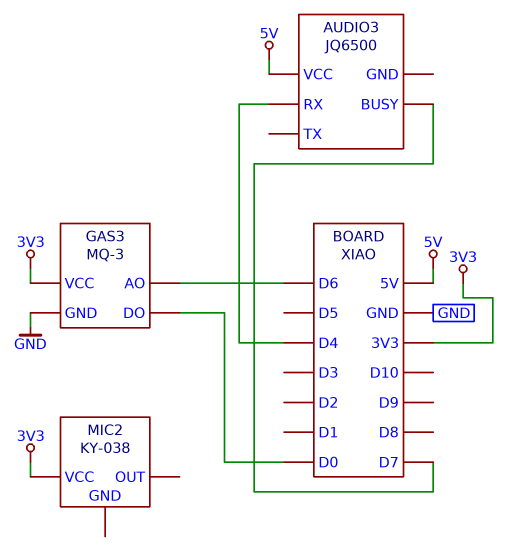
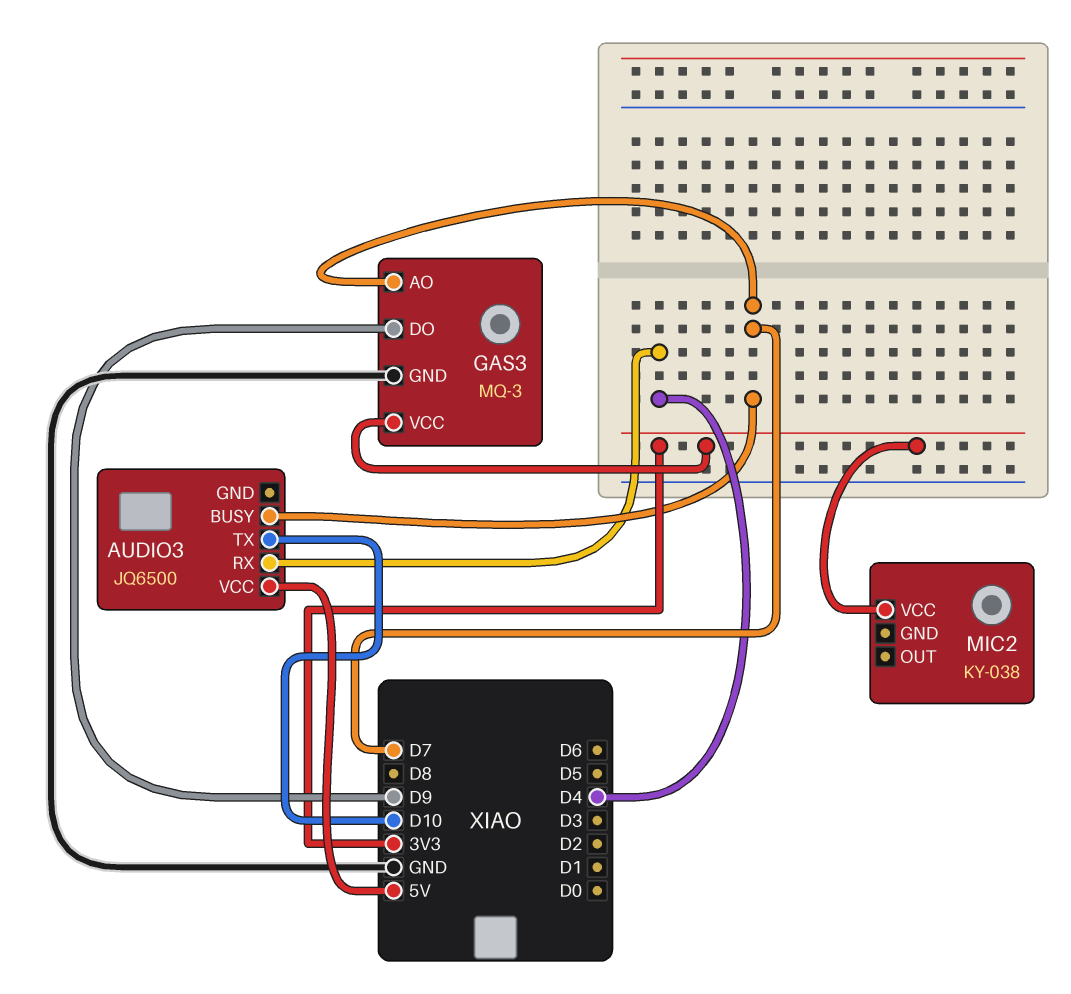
AUDIO3 pin TX: none -> D10
GAS3 pin AO: D6 -> D7
GAS3 pin DO: D0 -> D9

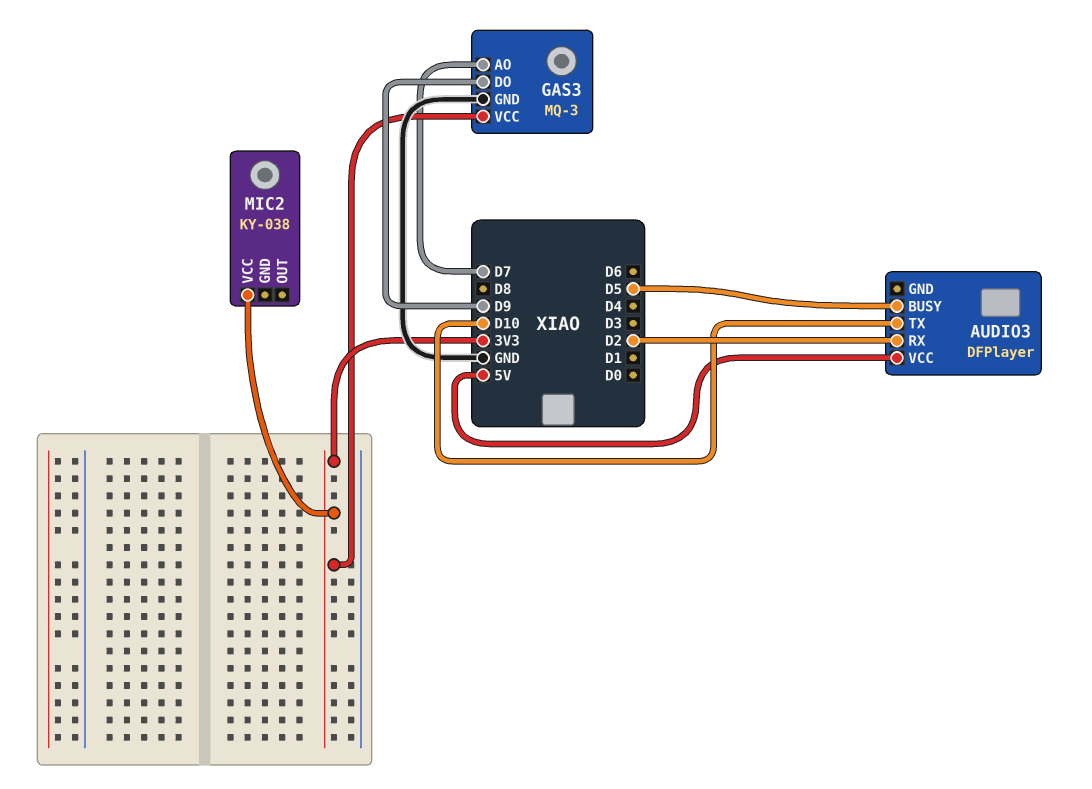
AUDIO3: JQ6500 -> DFPlayer
AUDIO3 pin BUSY: D7 -> D5
AUDIO3 pin RX: D4 -> D2

